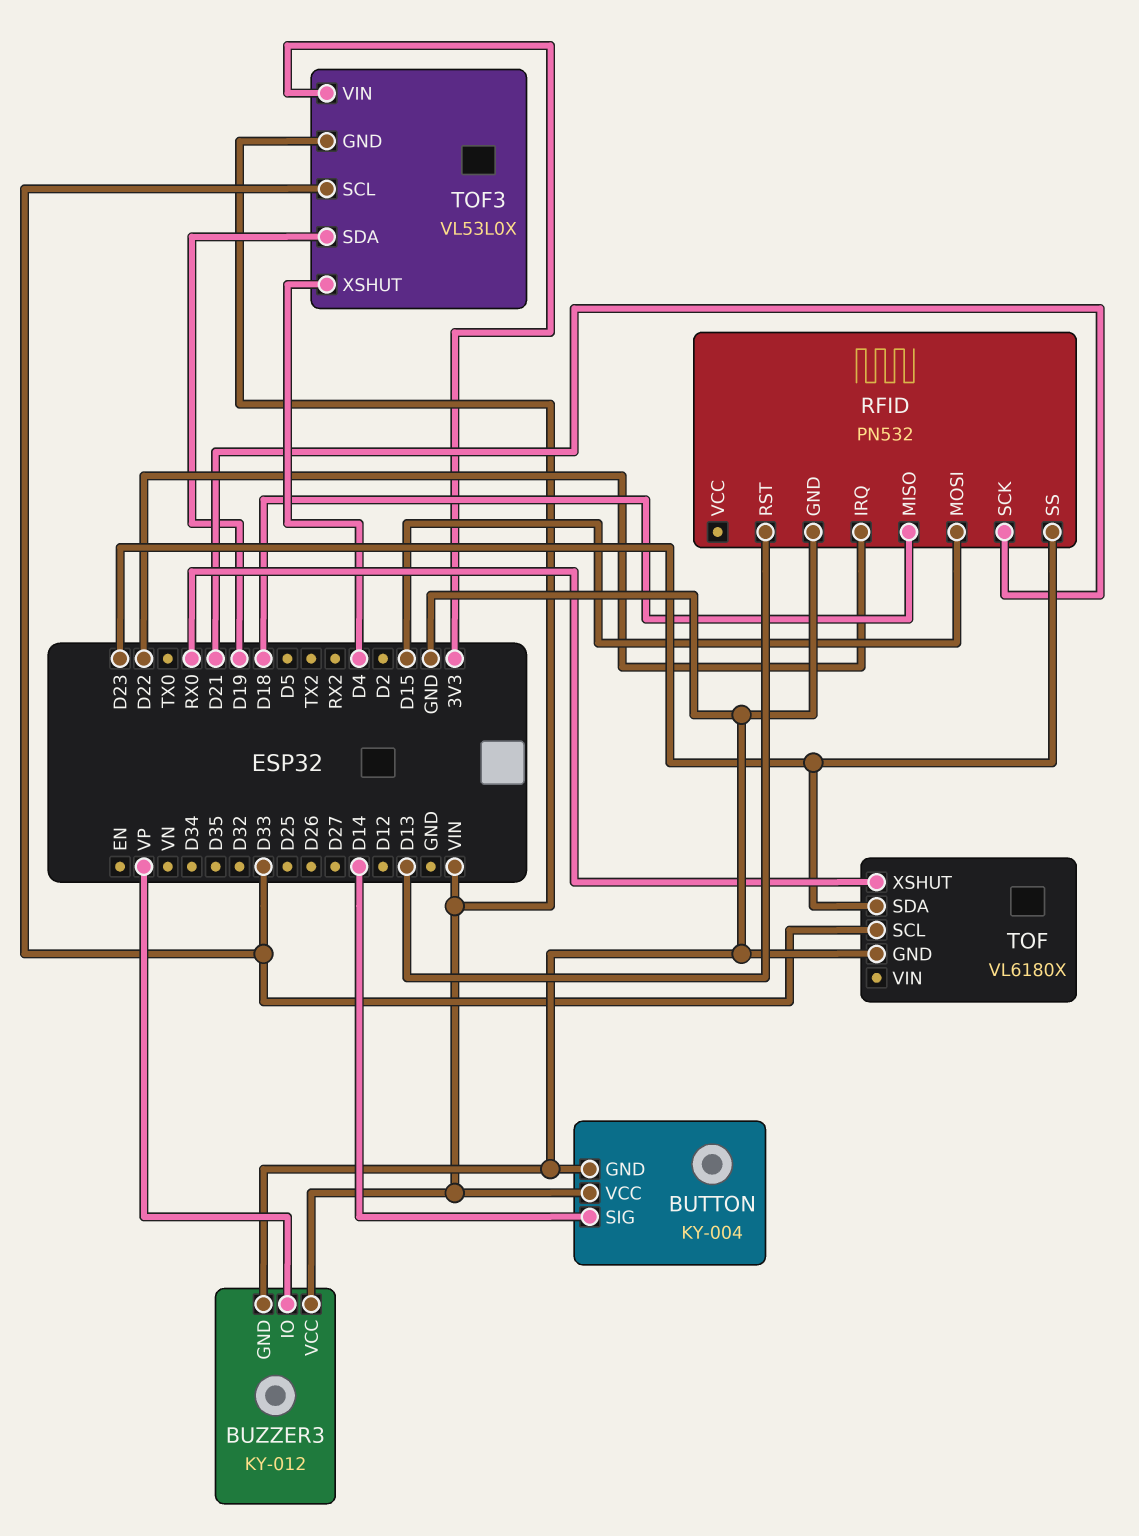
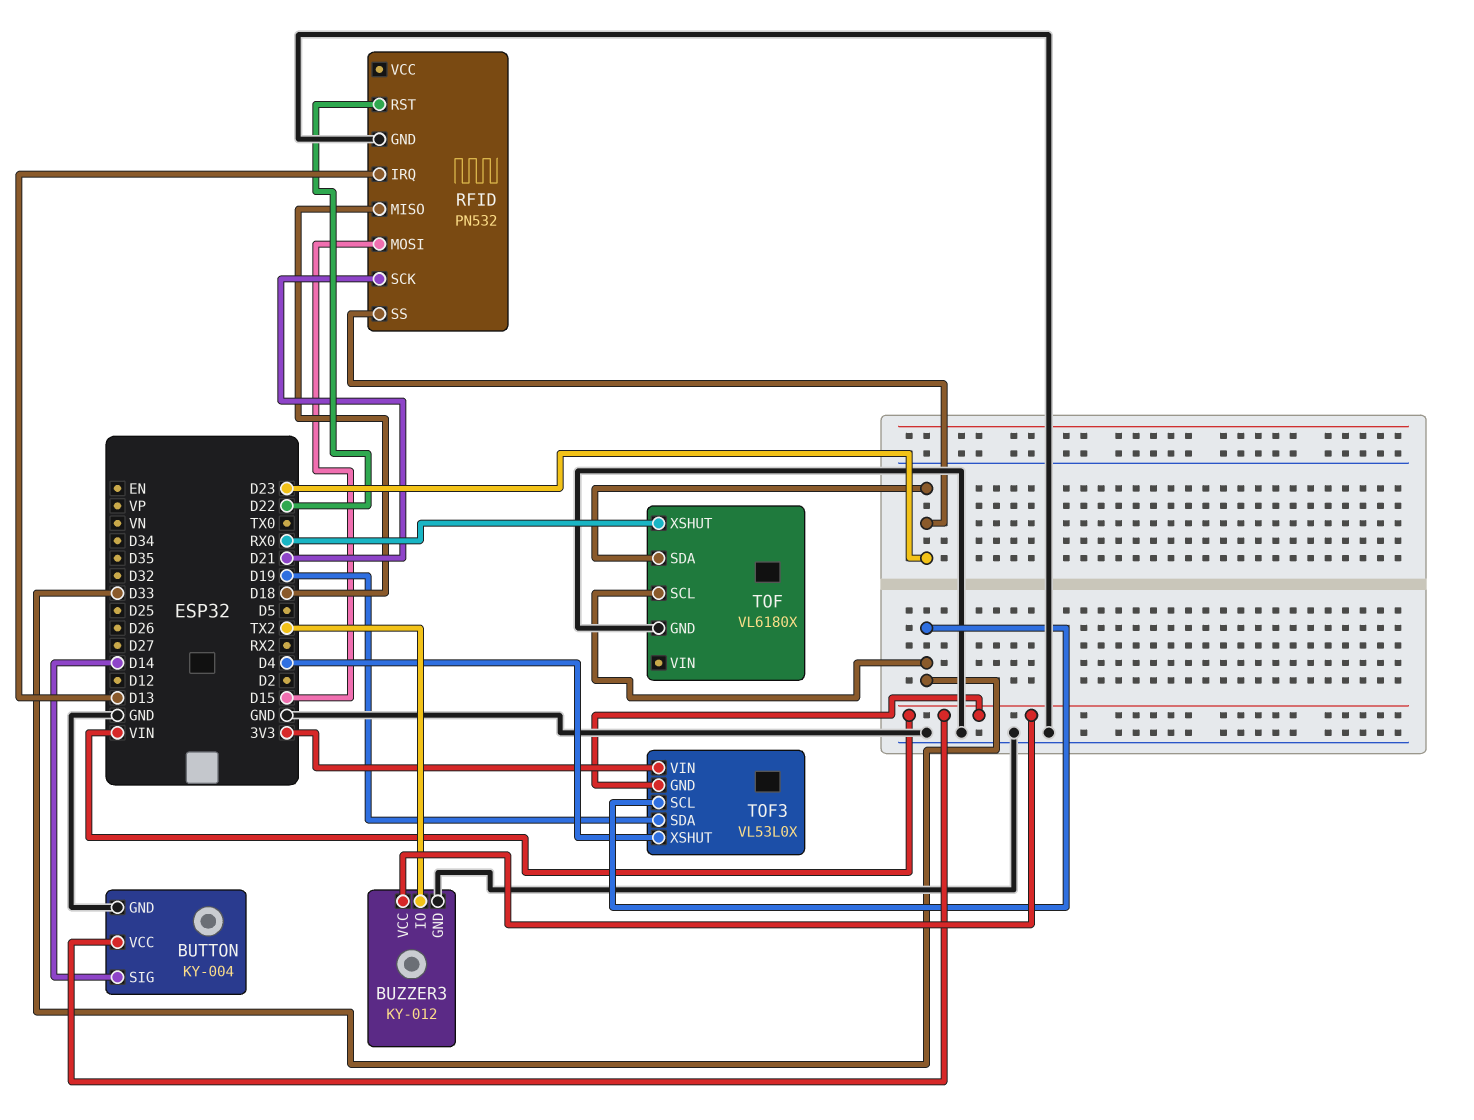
BUZZER3 pin IO: VP -> TX2
RFID pin IRQ: D22 -> D13
RFID pin RST: D13 -> D22

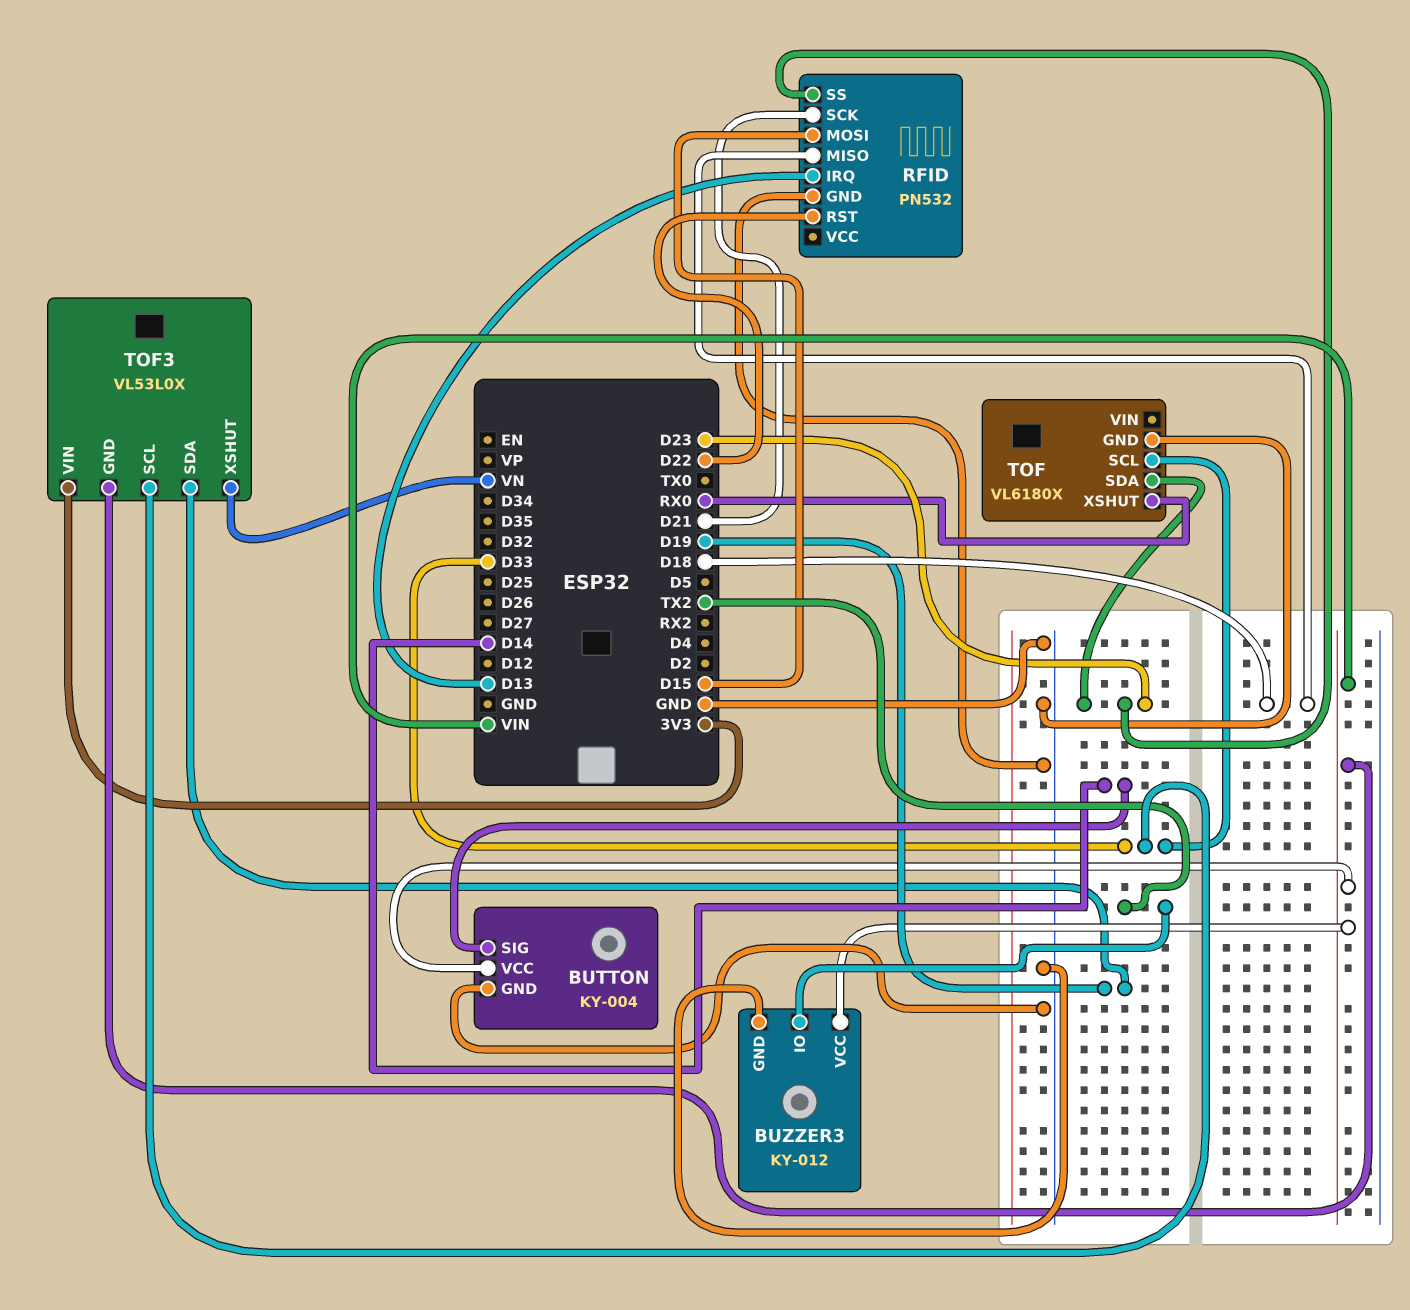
TOF3 pin XSHUT: D4 -> VN

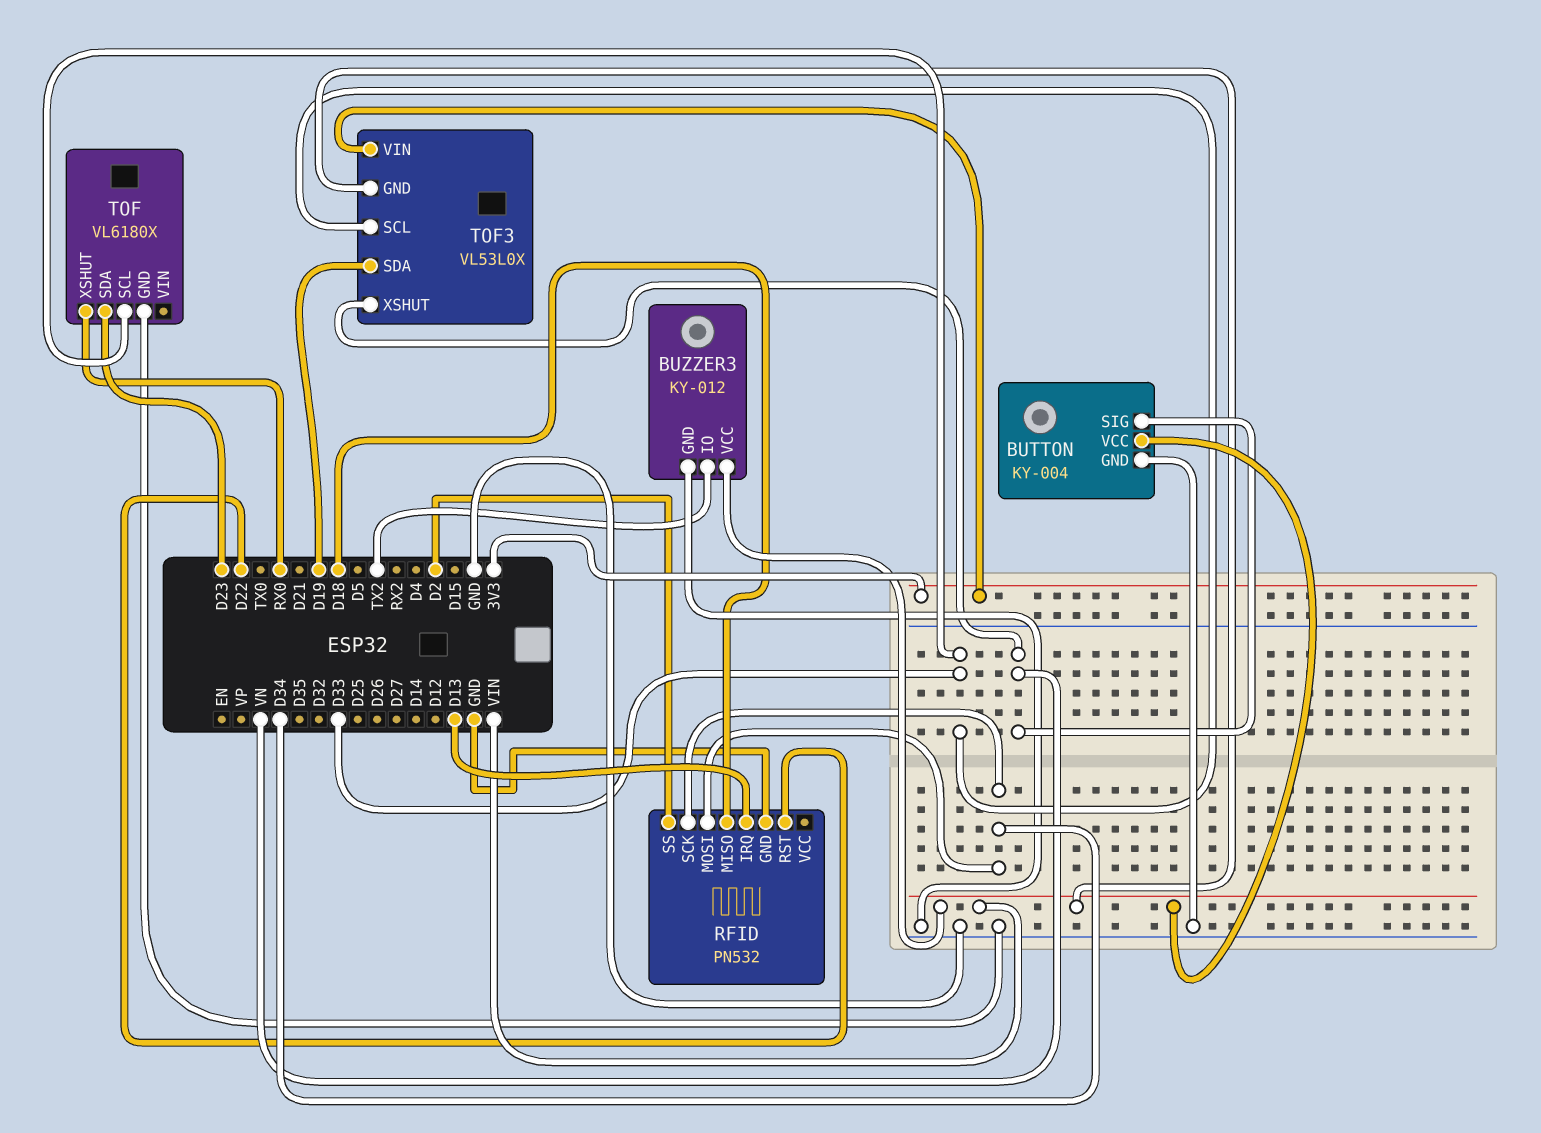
BUTTON pin SIG: D14 -> VN
RFID pin MOSI: D15 -> D34
RFID pin SCK: D21 -> D34
RFID pin SS: D23 -> D2

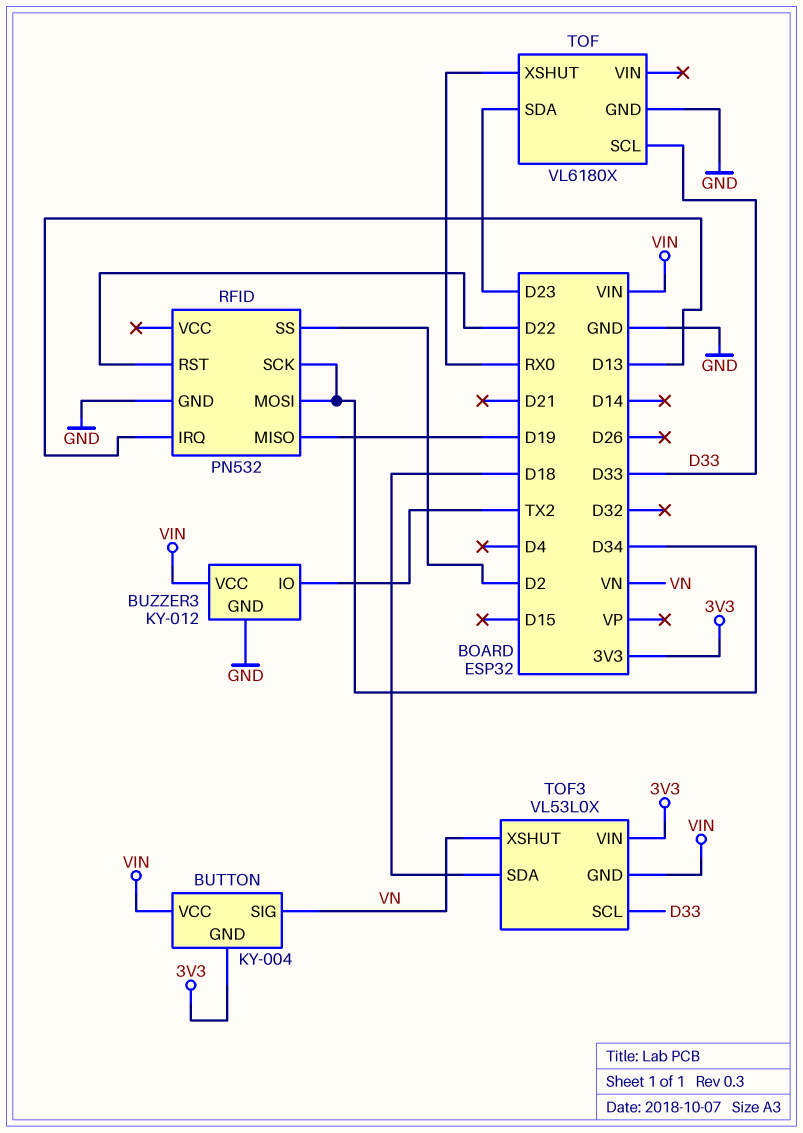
BUTTON pin GND: GND -> 3V3
RFID pin MISO: D18 -> D19
TOF3 pin SDA: D19 -> D18

